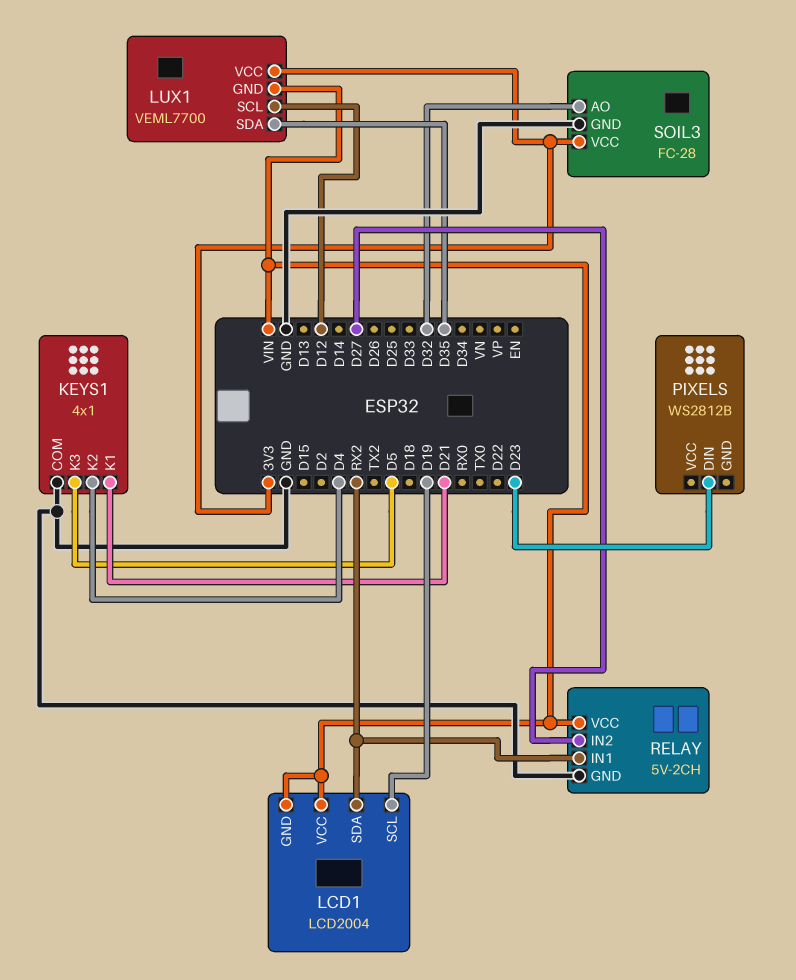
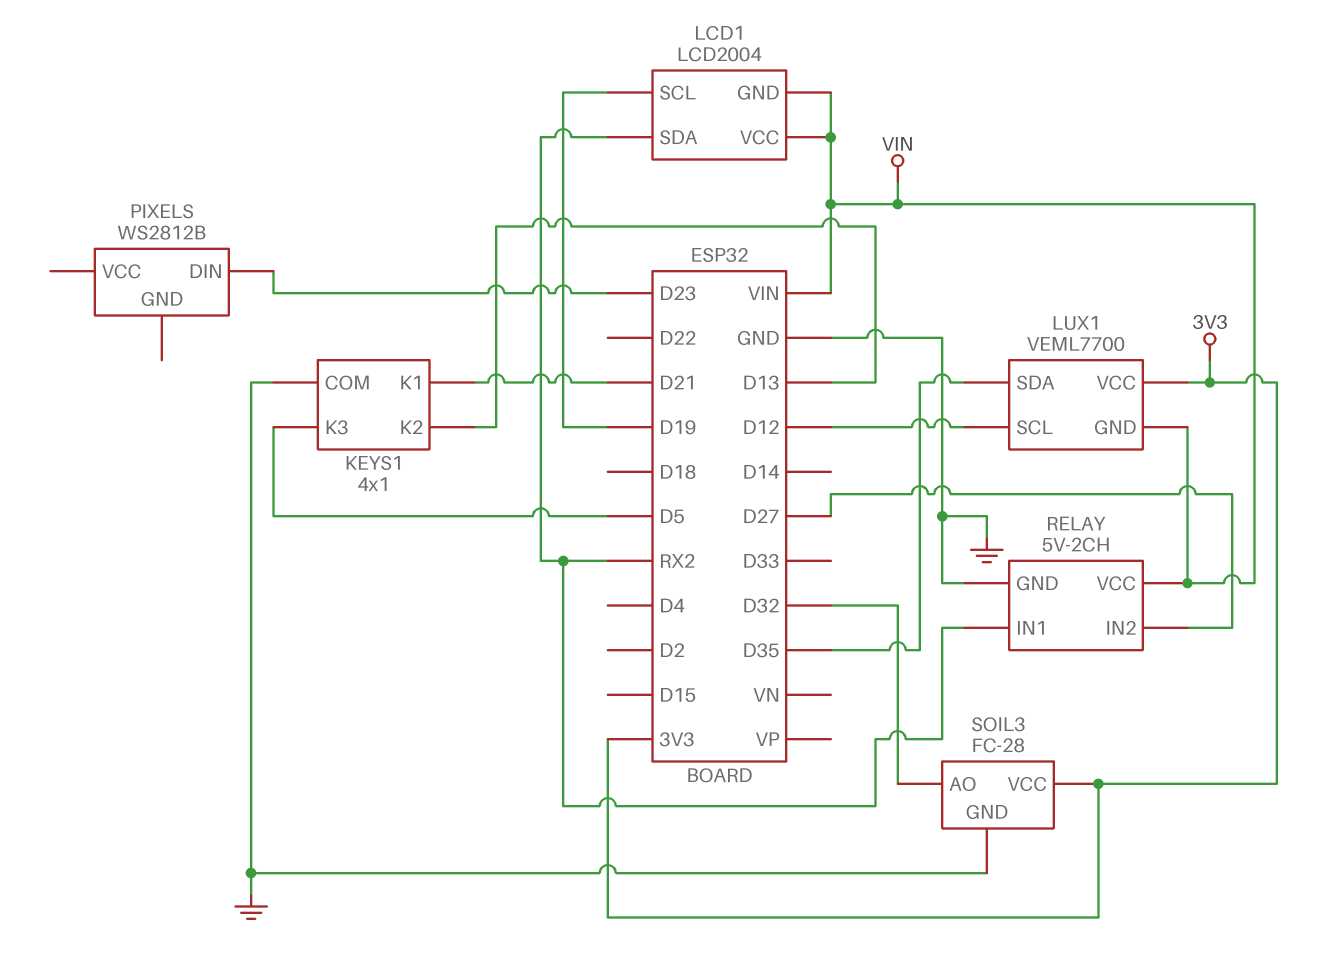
KEYS1 pin K2: D4 -> D13

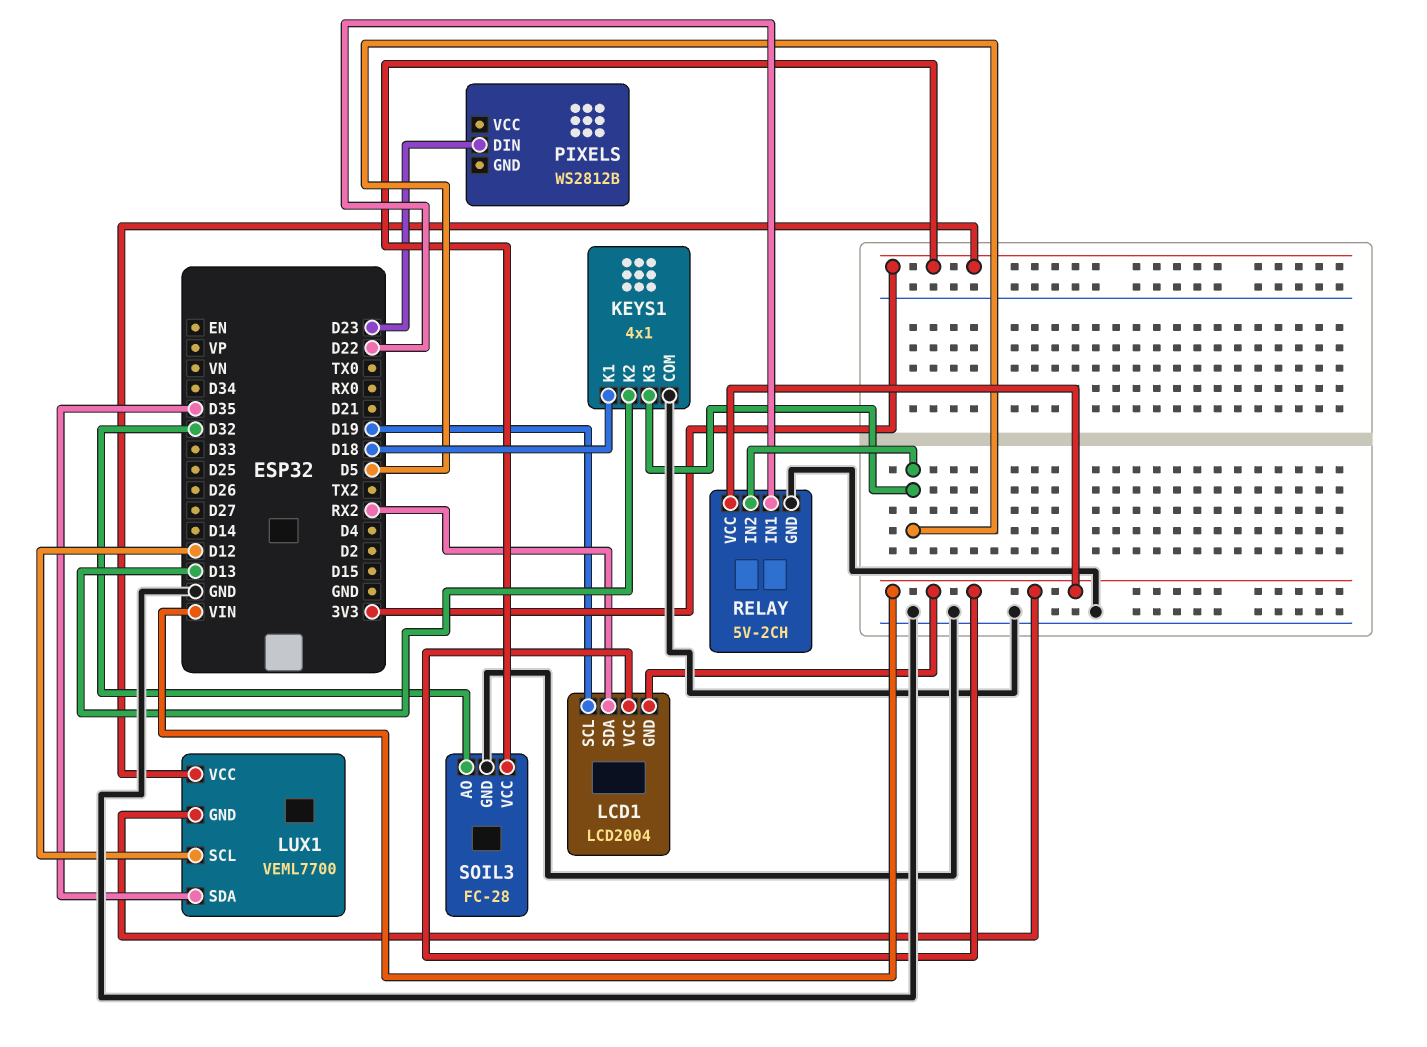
KEYS1 pin K1: D21 -> D18
RELAY pin IN1: RX2 -> D22
RELAY pin IN2: D27 -> D5

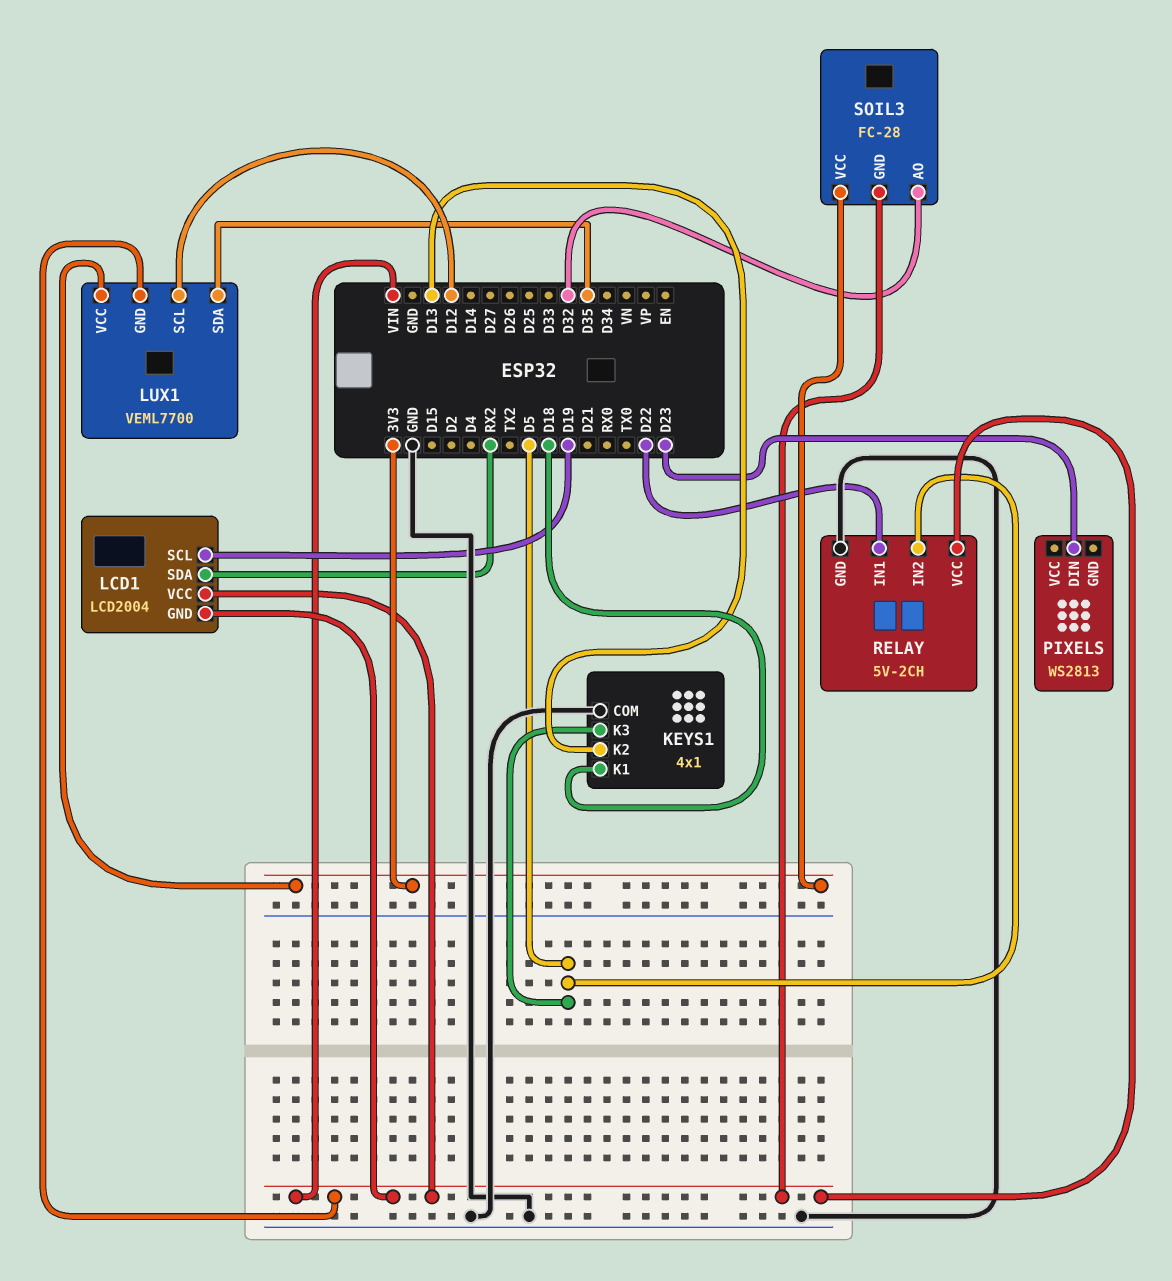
PIXELS: WS2812B -> WS2813
SOIL3 pin GND: GND -> VIN

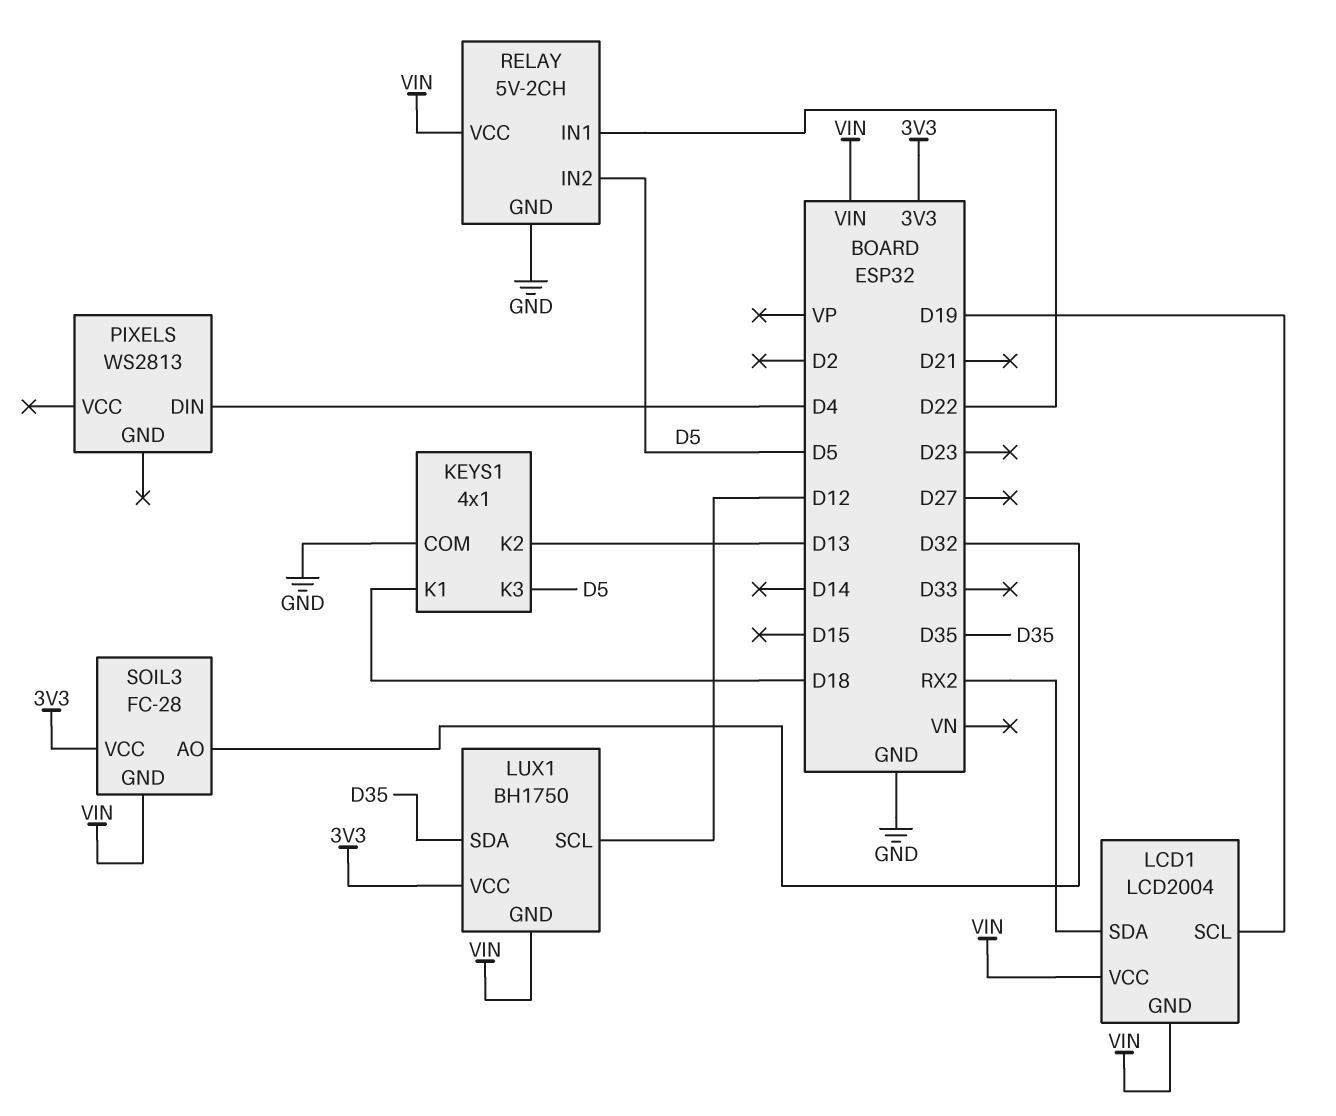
LUX1: VEML7700 -> BH1750
PIXELS pin DIN: D23 -> D4

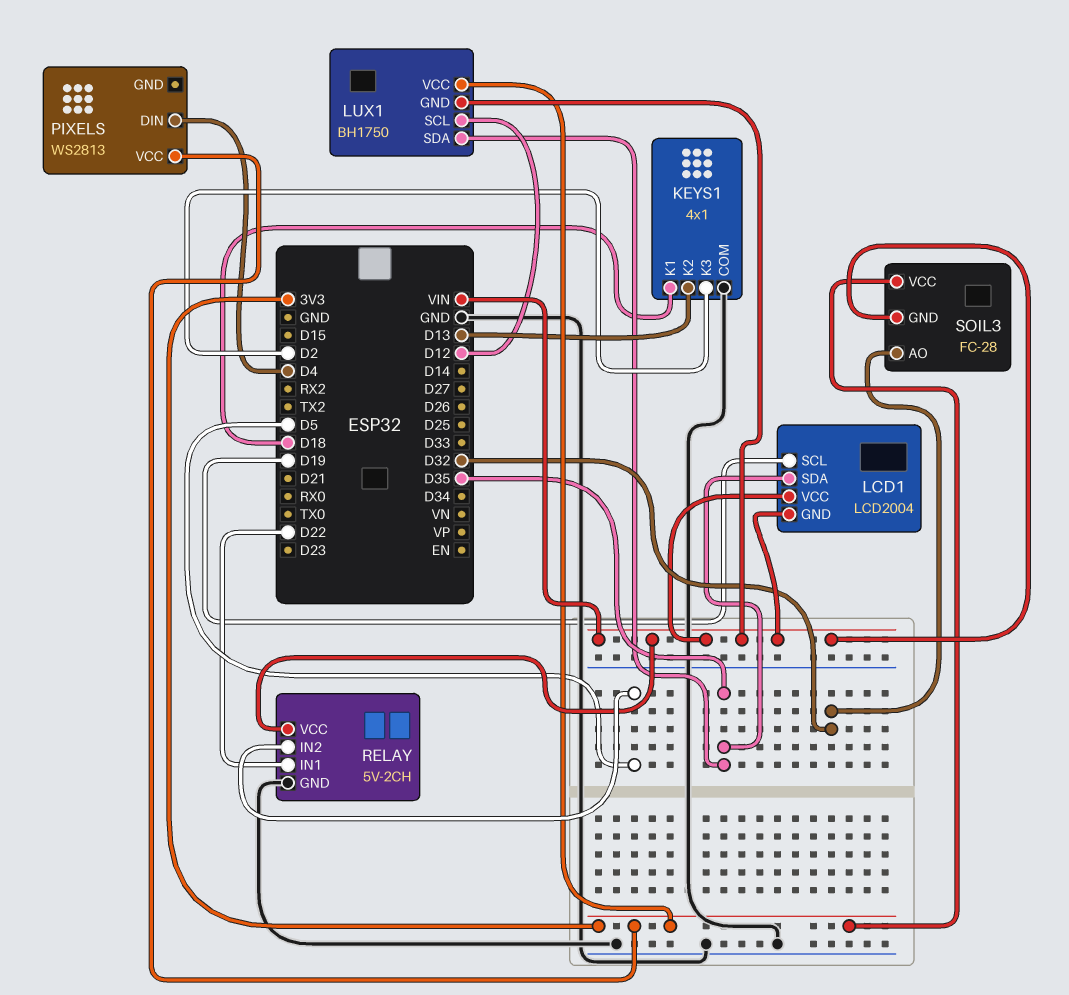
KEYS1 pin K3: D5 -> D2
LCD1 pin SDA: RX2 -> D35
PIXELS pin VCC: none -> 3V3

